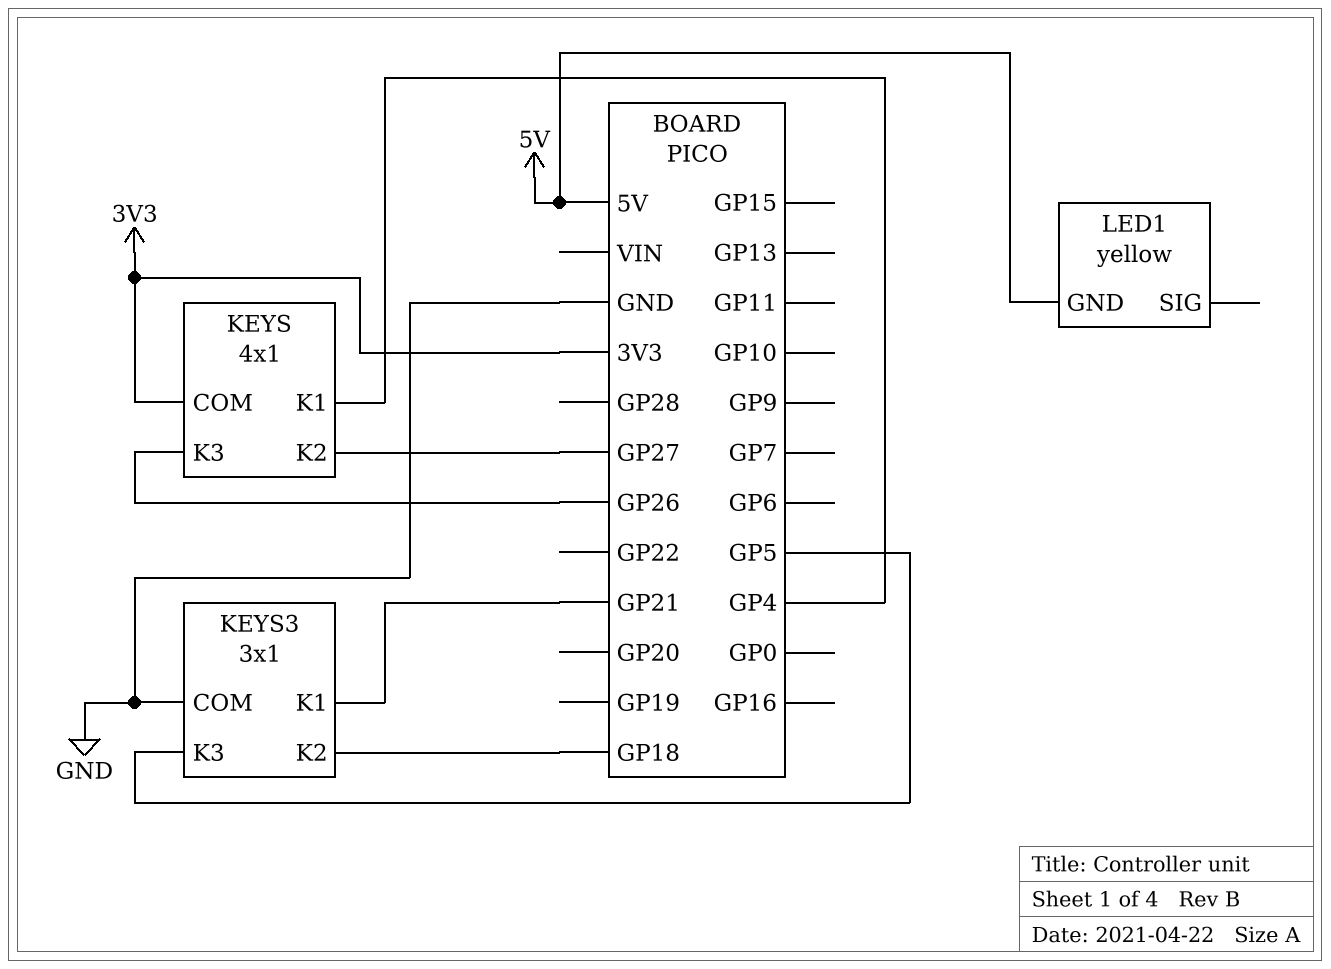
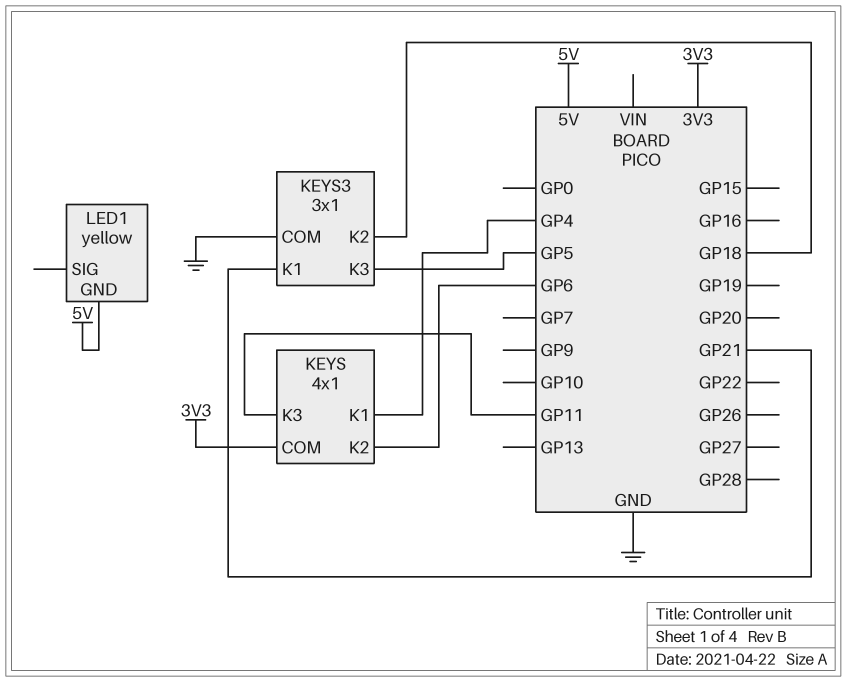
KEYS pin K2: GP27 -> GP6
KEYS pin K3: GP26 -> GP11

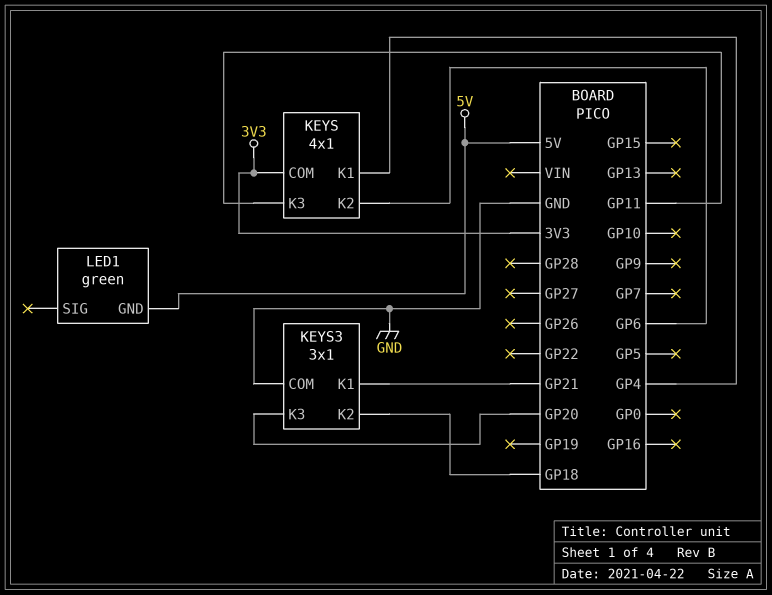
KEYS3 pin K3: GP5 -> GP20
LED1: yellow -> green

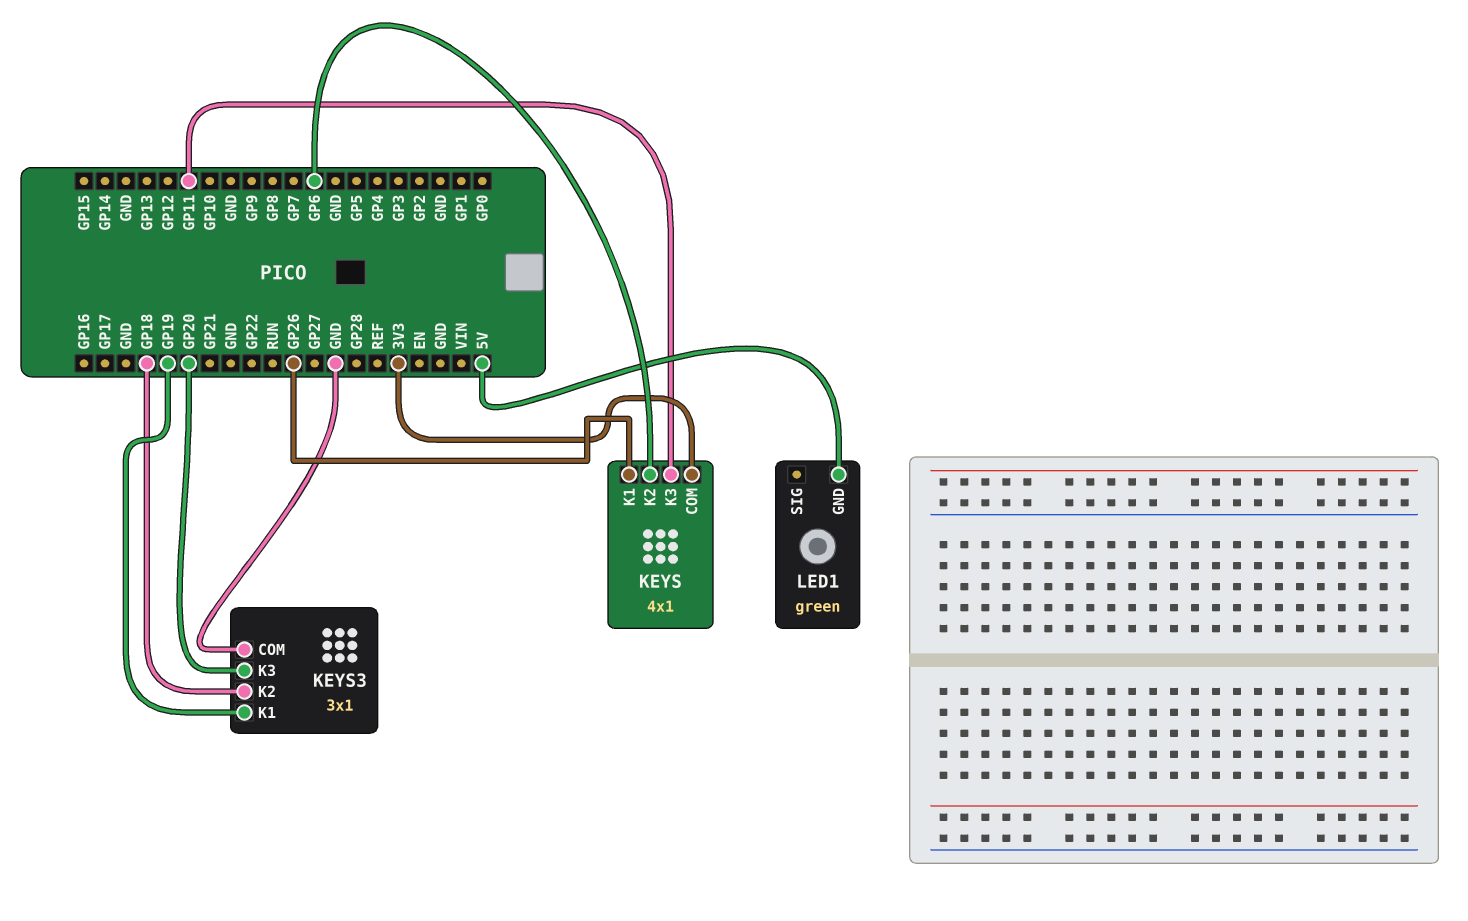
KEYS pin K1: GP4 -> GP26
KEYS3 pin K1: GP21 -> GP19

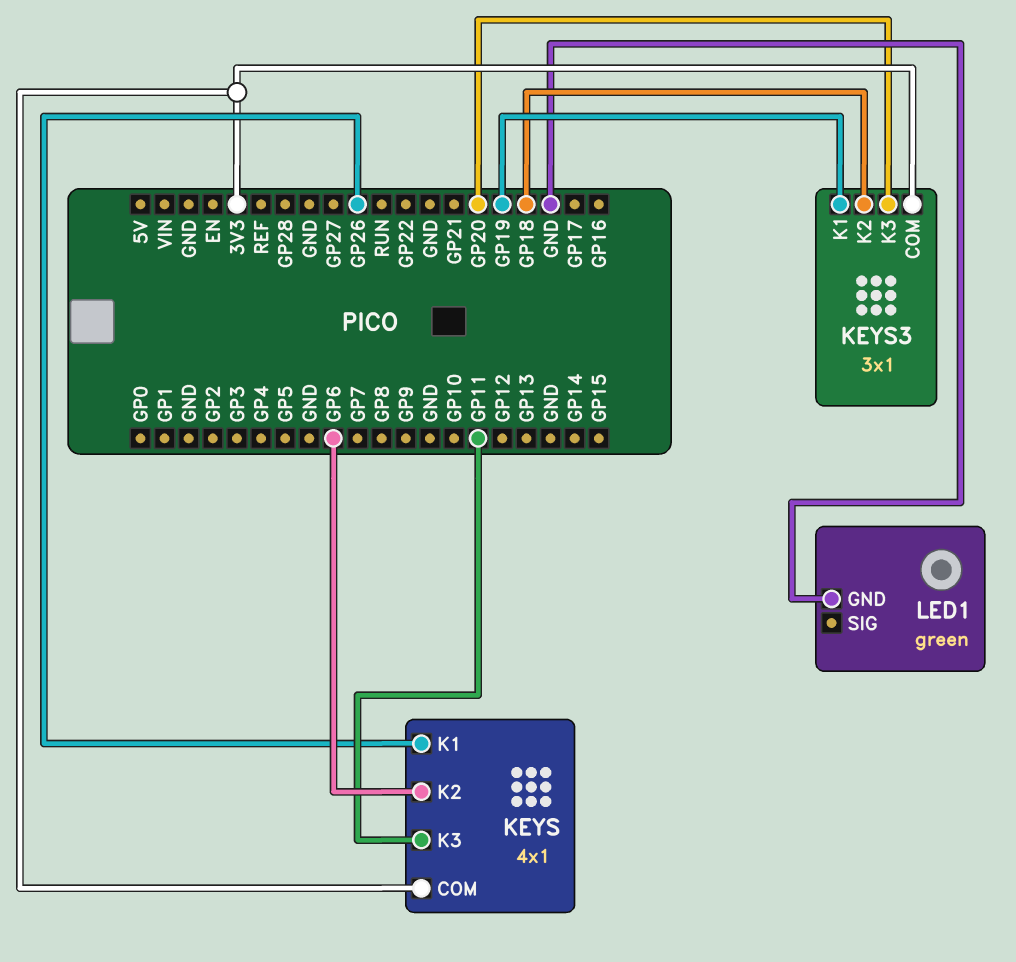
KEYS3 pin COM: GND -> 3V3
LED1 pin GND: 5V -> GND

